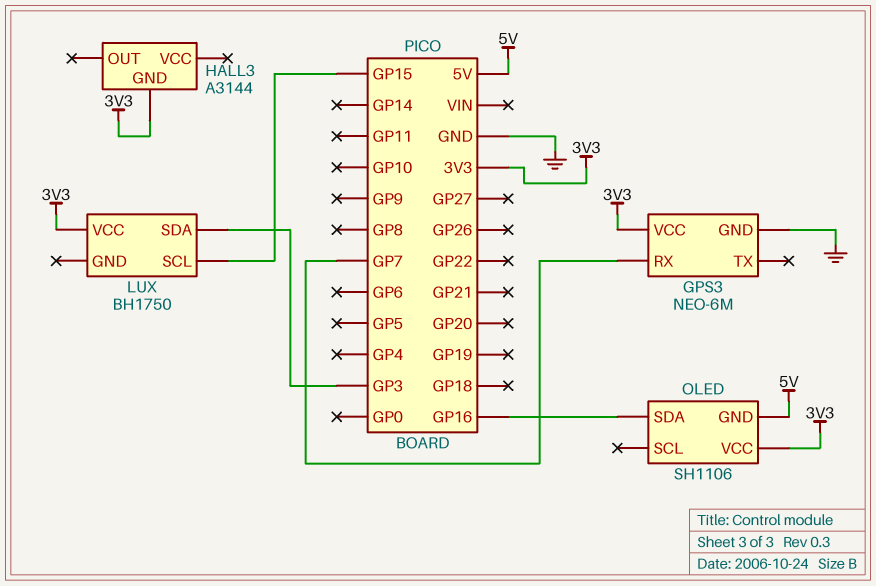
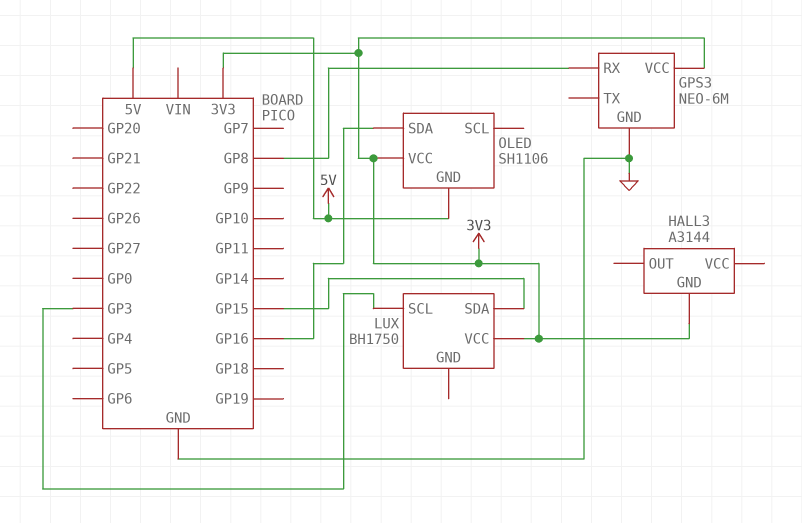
GPS3 pin RX: GP7 -> GP8
LUX pin SCL: GP15 -> GP3
LUX pin SDA: GP3 -> GP15

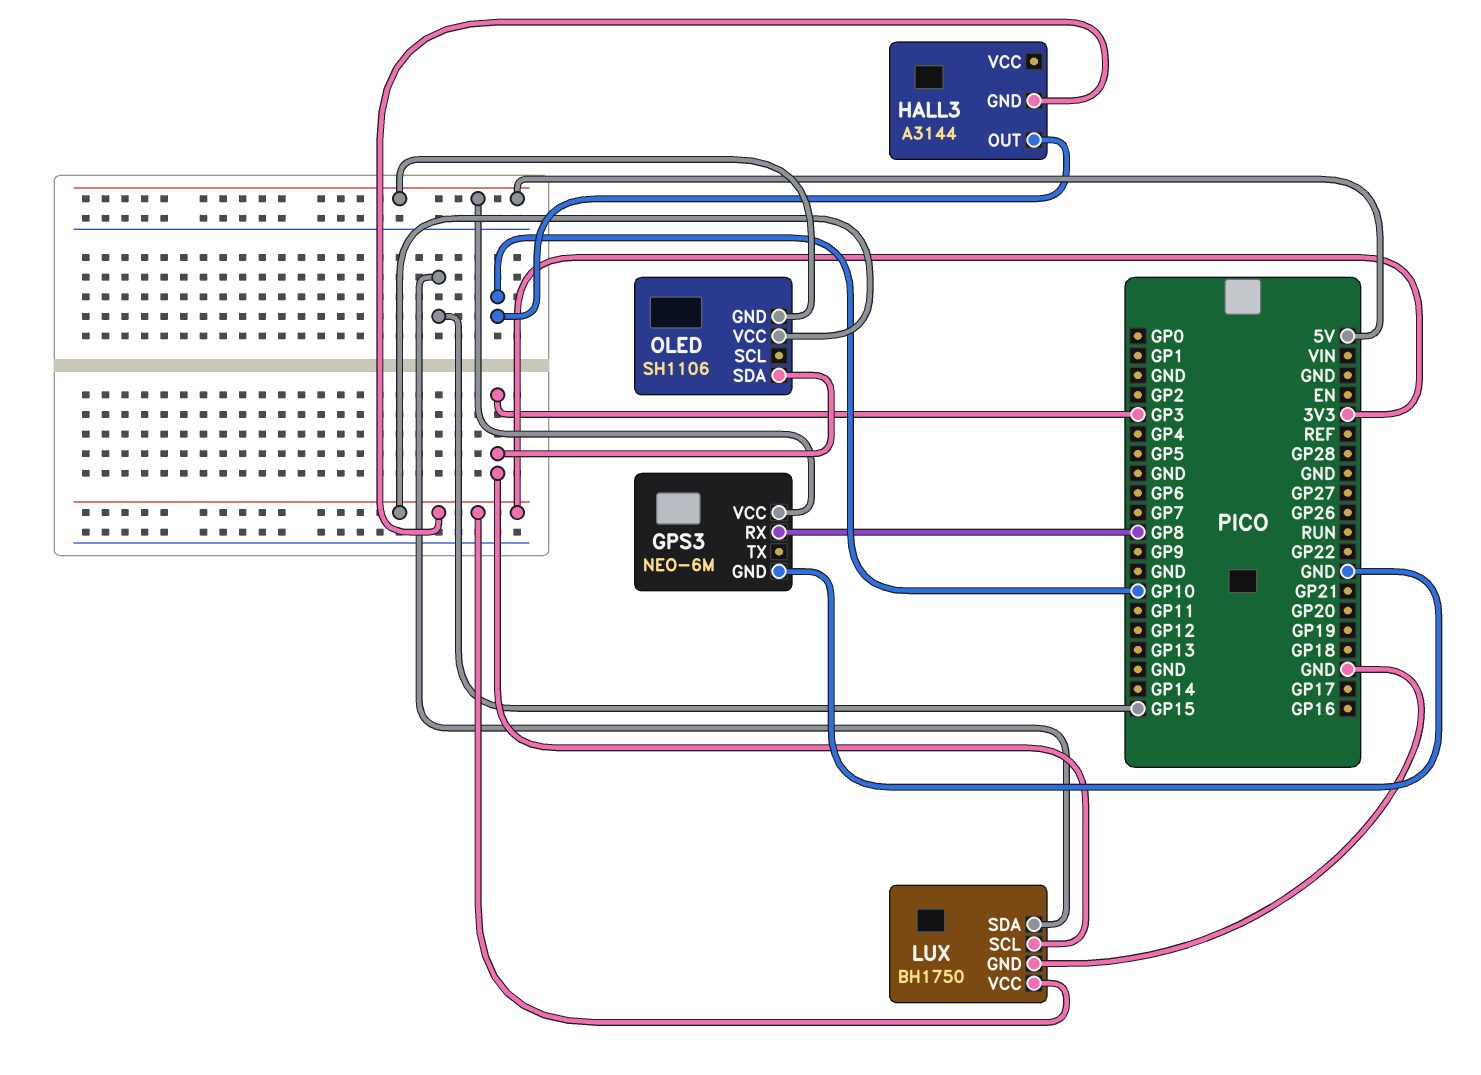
GPS3 pin VCC: 3V3 -> 5V
HALL3 pin OUT: none -> GP10
LUX pin GND: none -> GND
OLED pin SDA: GP16 -> GP3

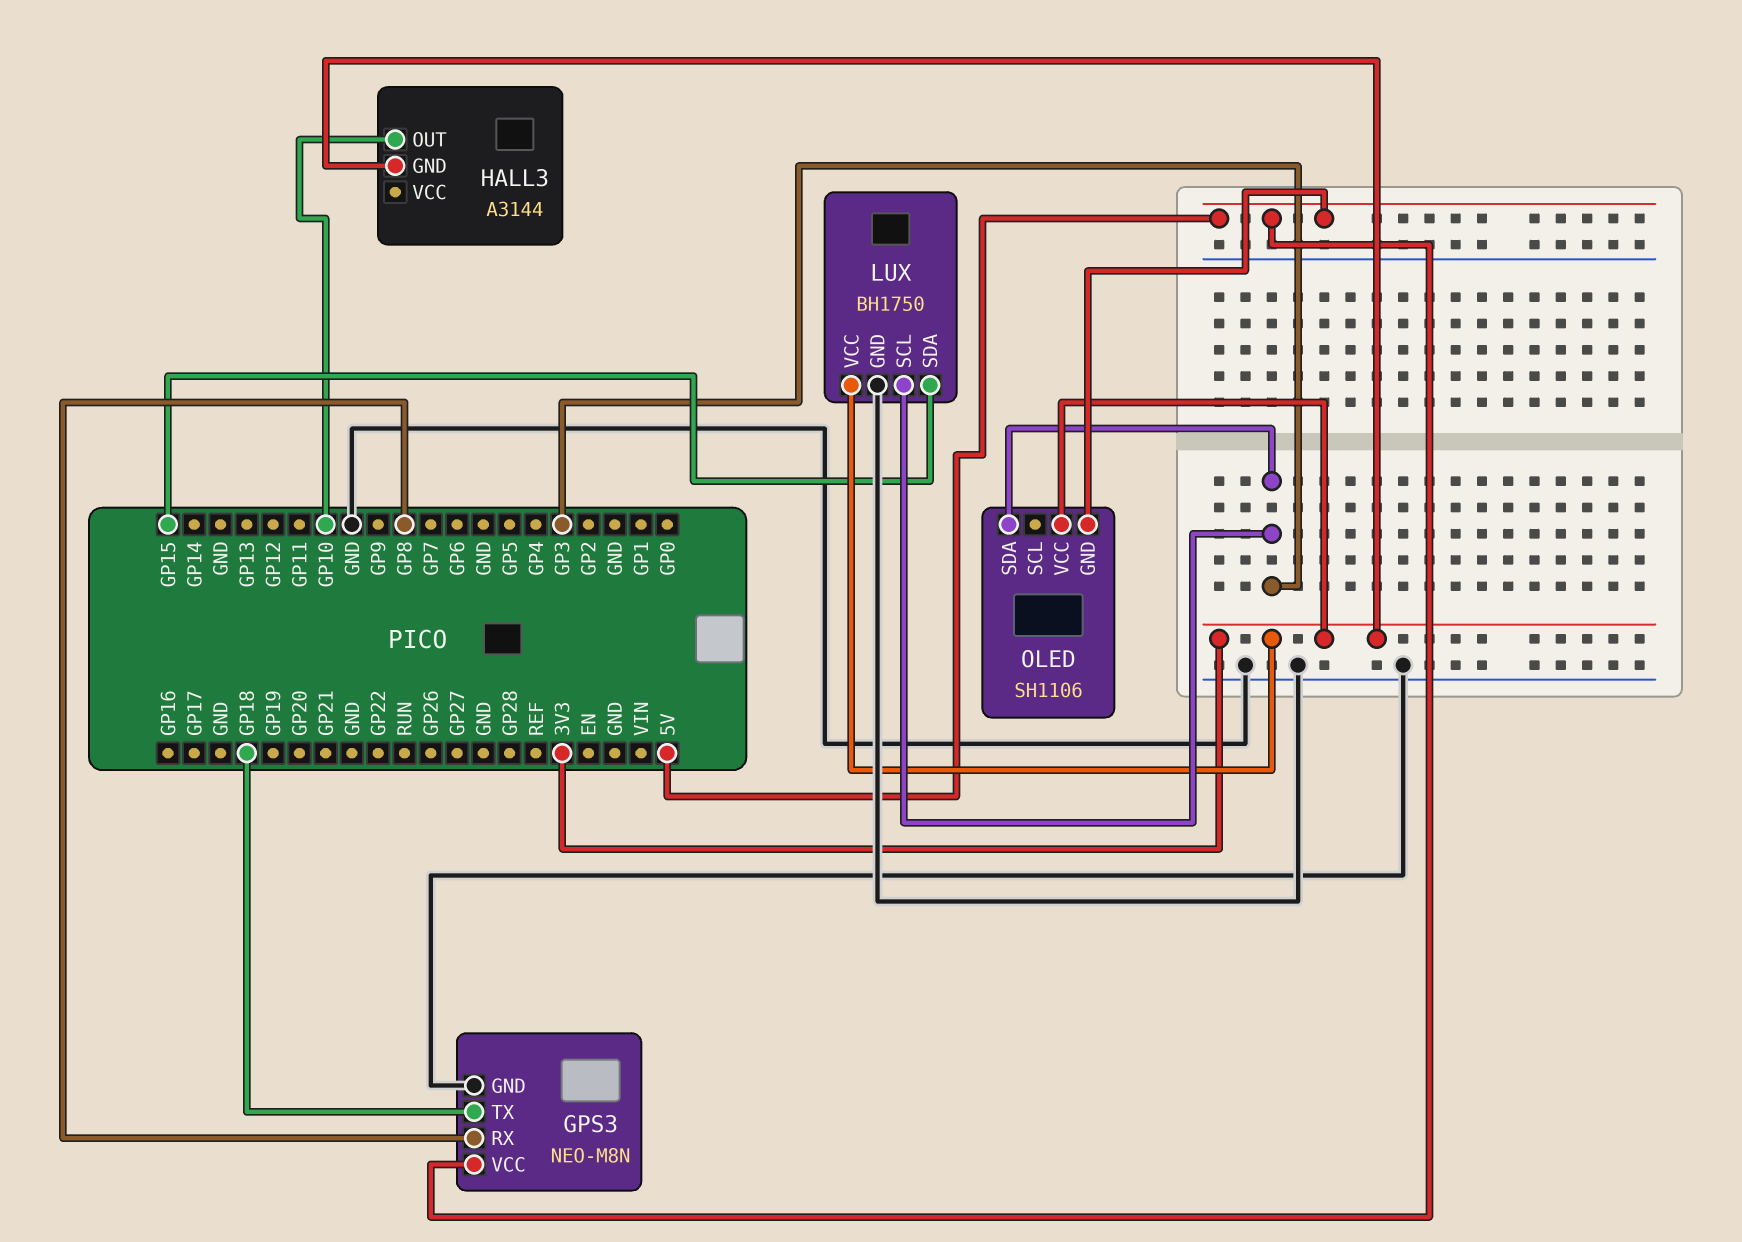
GPS3: NEO-6M -> NEO-M8N
GPS3 pin TX: none -> GP18

